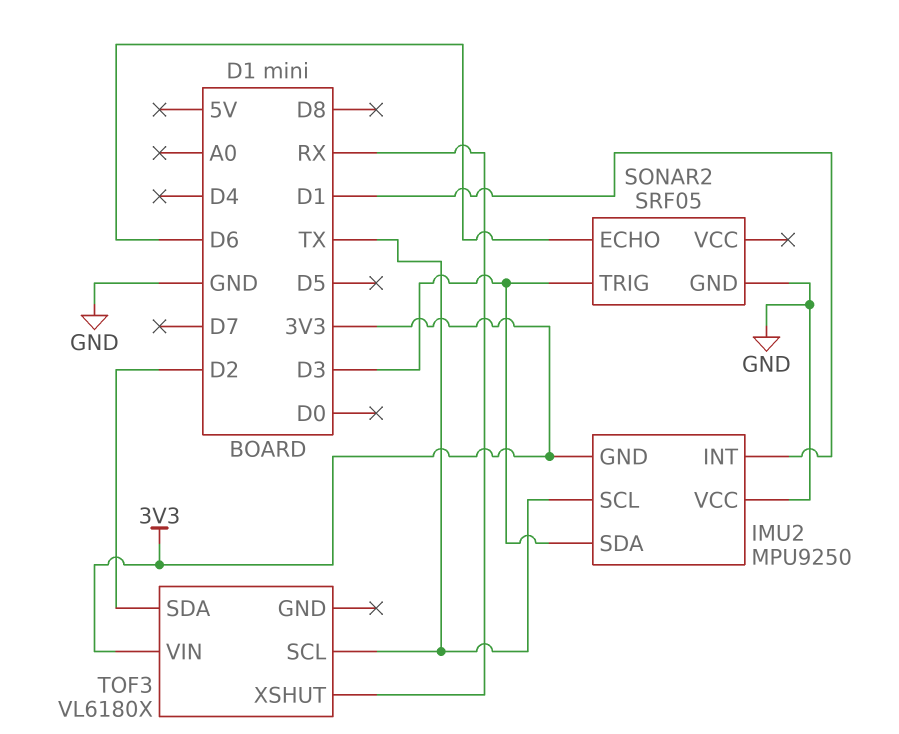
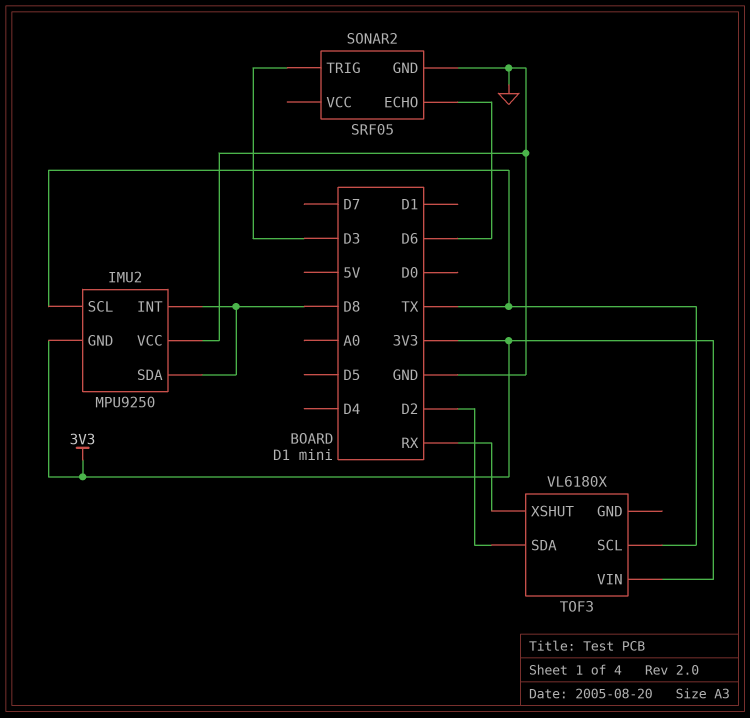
IMU2 pin INT: D1 -> D8
IMU2 pin SDA: D3 -> D8

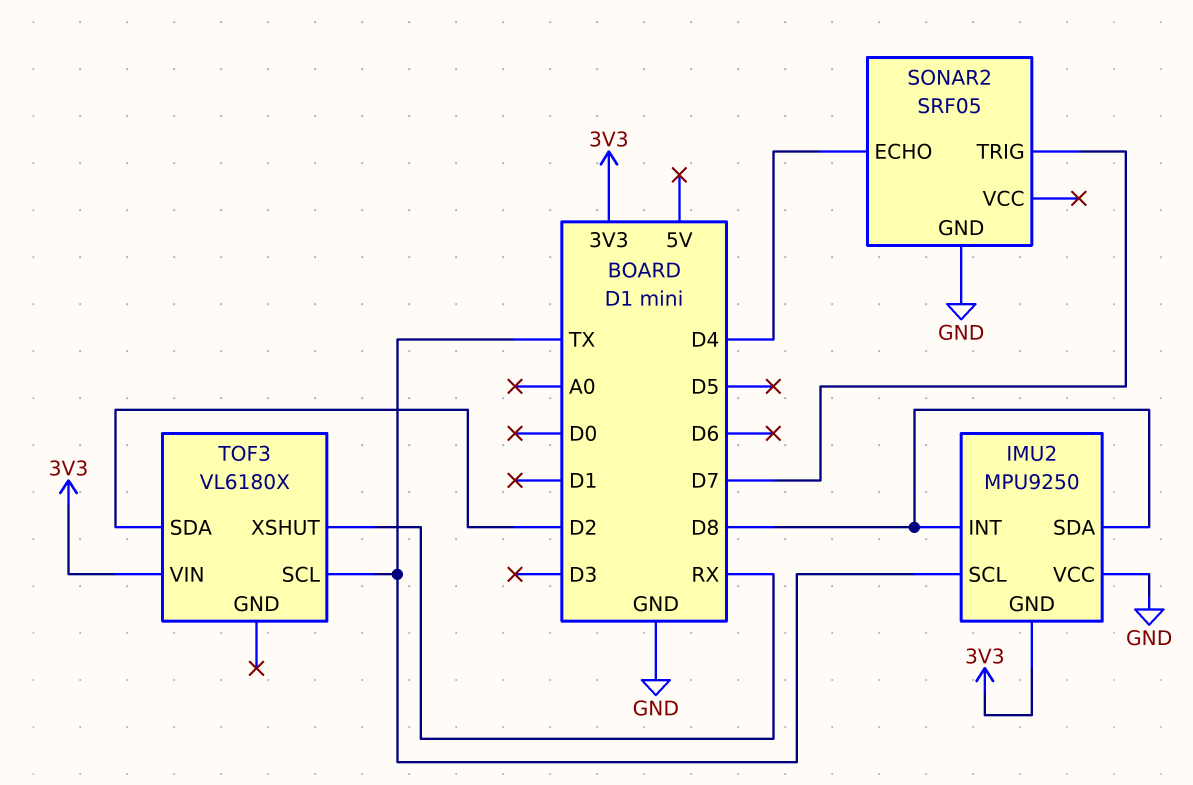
SONAR2 pin ECHO: D6 -> D4
SONAR2 pin TRIG: D3 -> D7

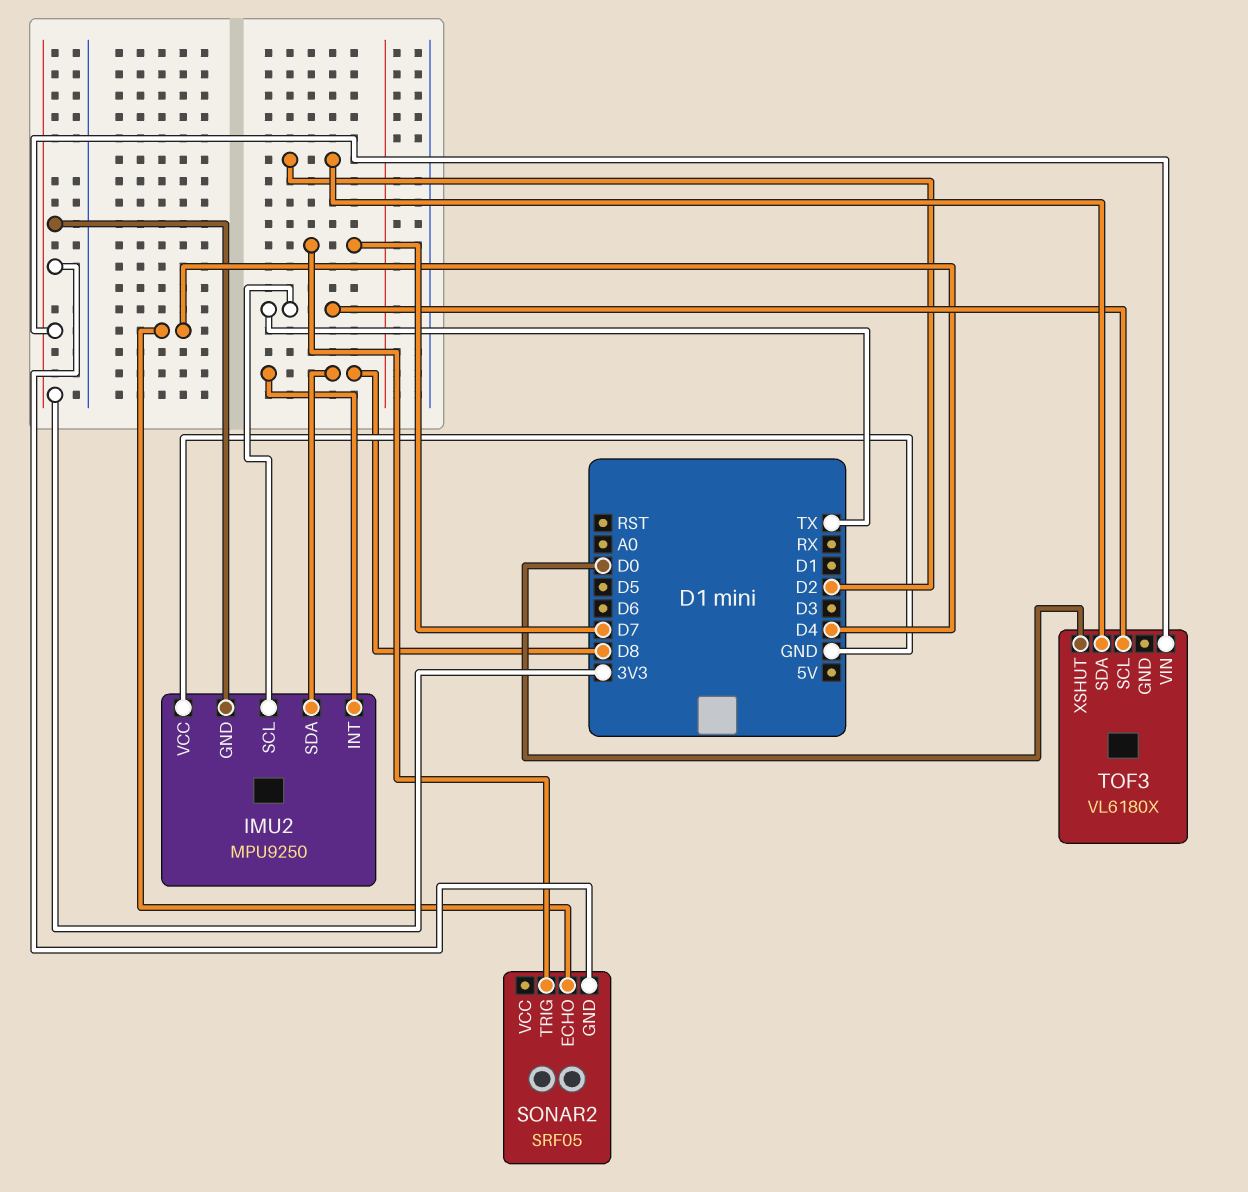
SONAR2 pin GND: GND -> 3V3
TOF3 pin XSHUT: RX -> D0

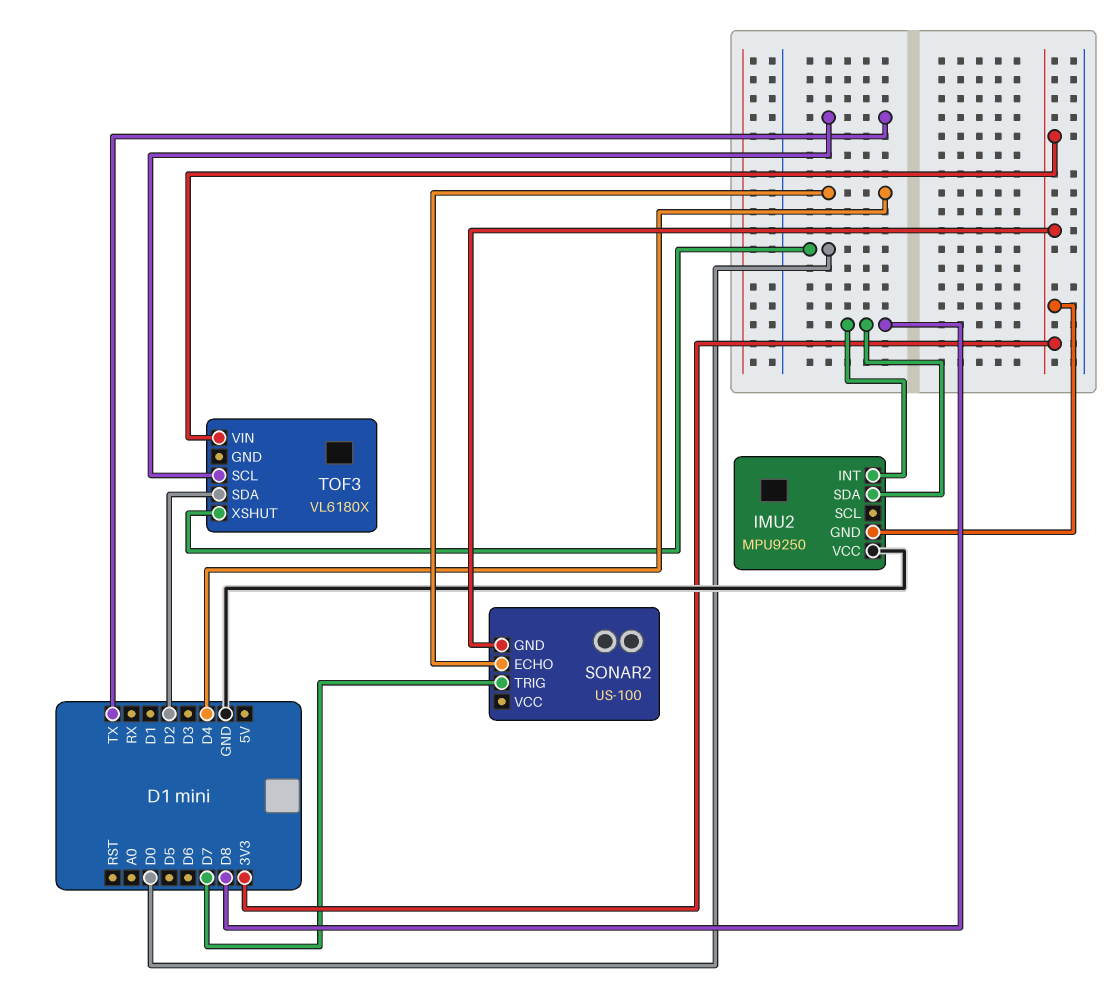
IMU2 pin SCL: TX -> none
SONAR2: SRF05 -> US-100

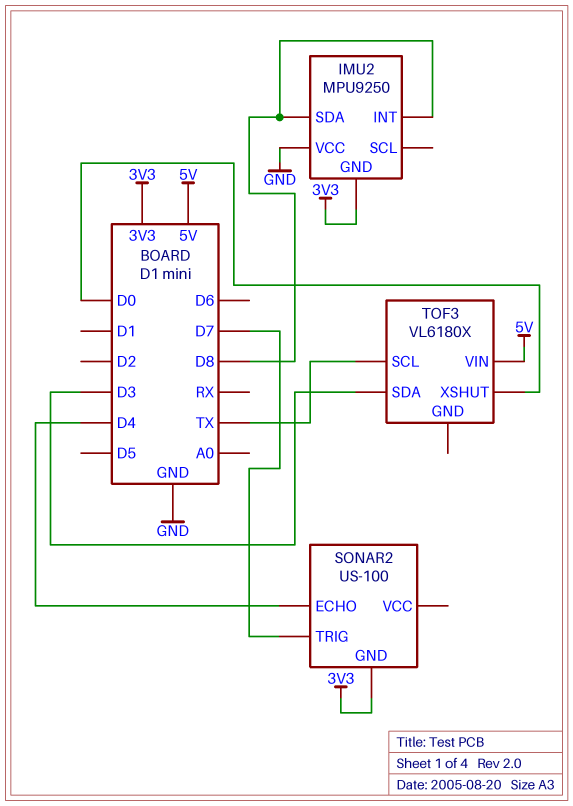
TOF3 pin SDA: D2 -> D3
TOF3 pin VIN: 3V3 -> 5V

